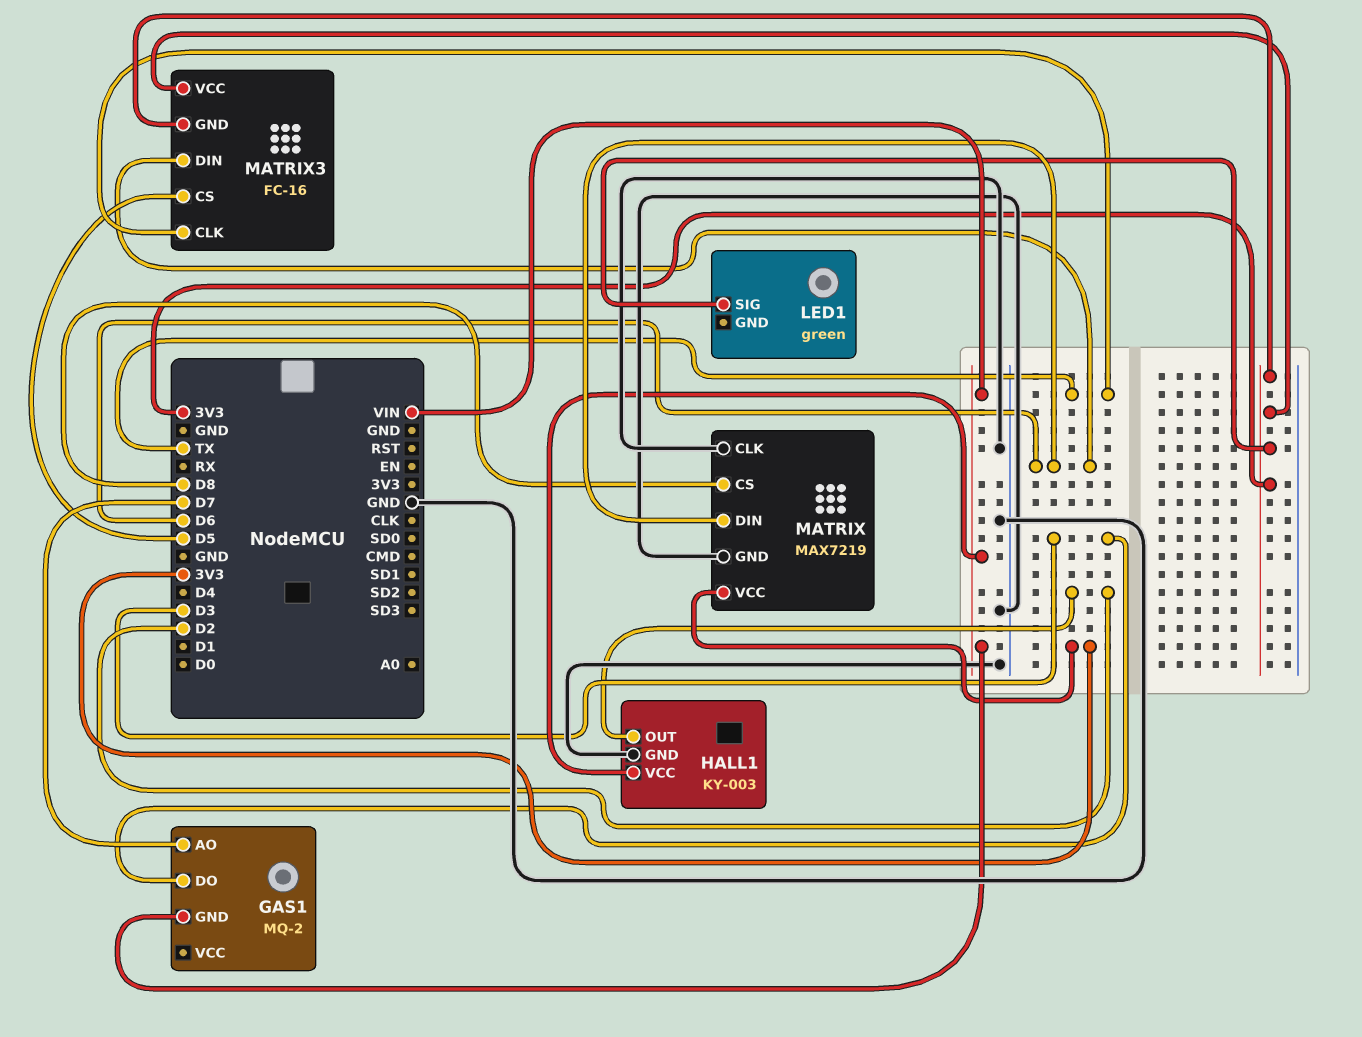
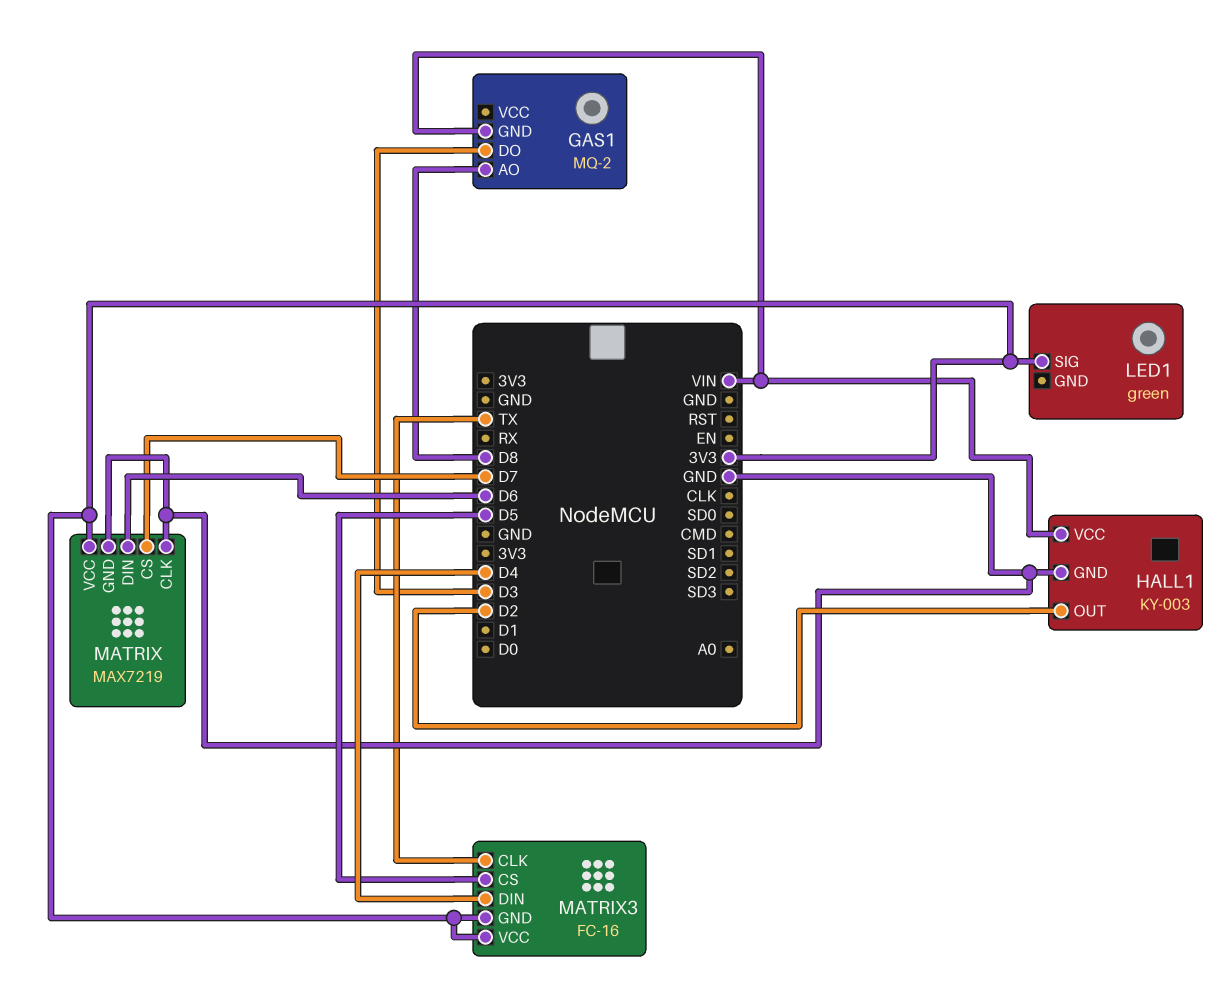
GAS1 pin AO: D7 -> D8
MATRIX pin CS: D8 -> D7
MATRIX3 pin DIN: D6 -> D4

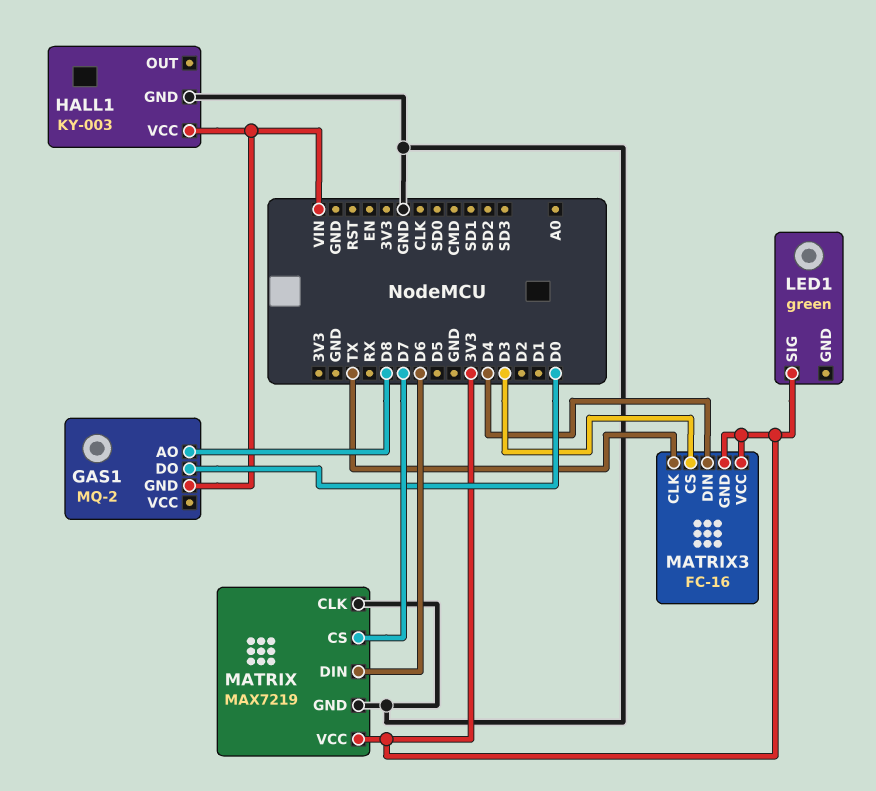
GAS1 pin DO: D3 -> D0
HALL1 pin OUT: D2 -> none
MATRIX3 pin CS: D5 -> D3

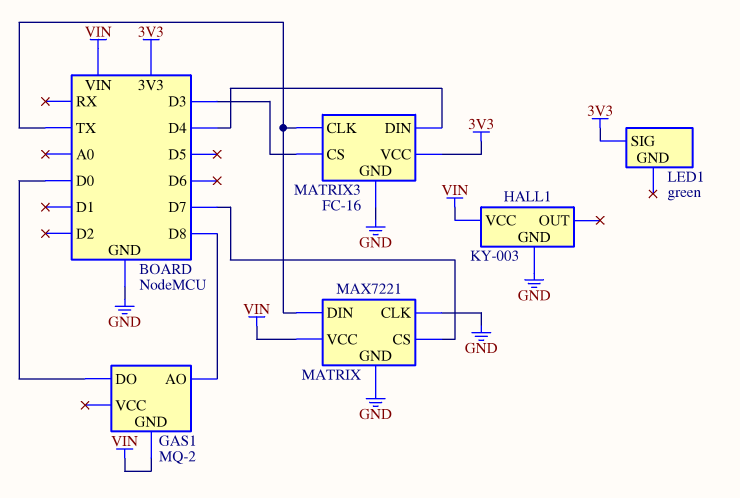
MATRIX: MAX7219 -> MAX7221
MATRIX pin DIN: D6 -> TX
MATRIX pin VCC: 3V3 -> VIN
MATRIX3 pin GND: 3V3 -> GND

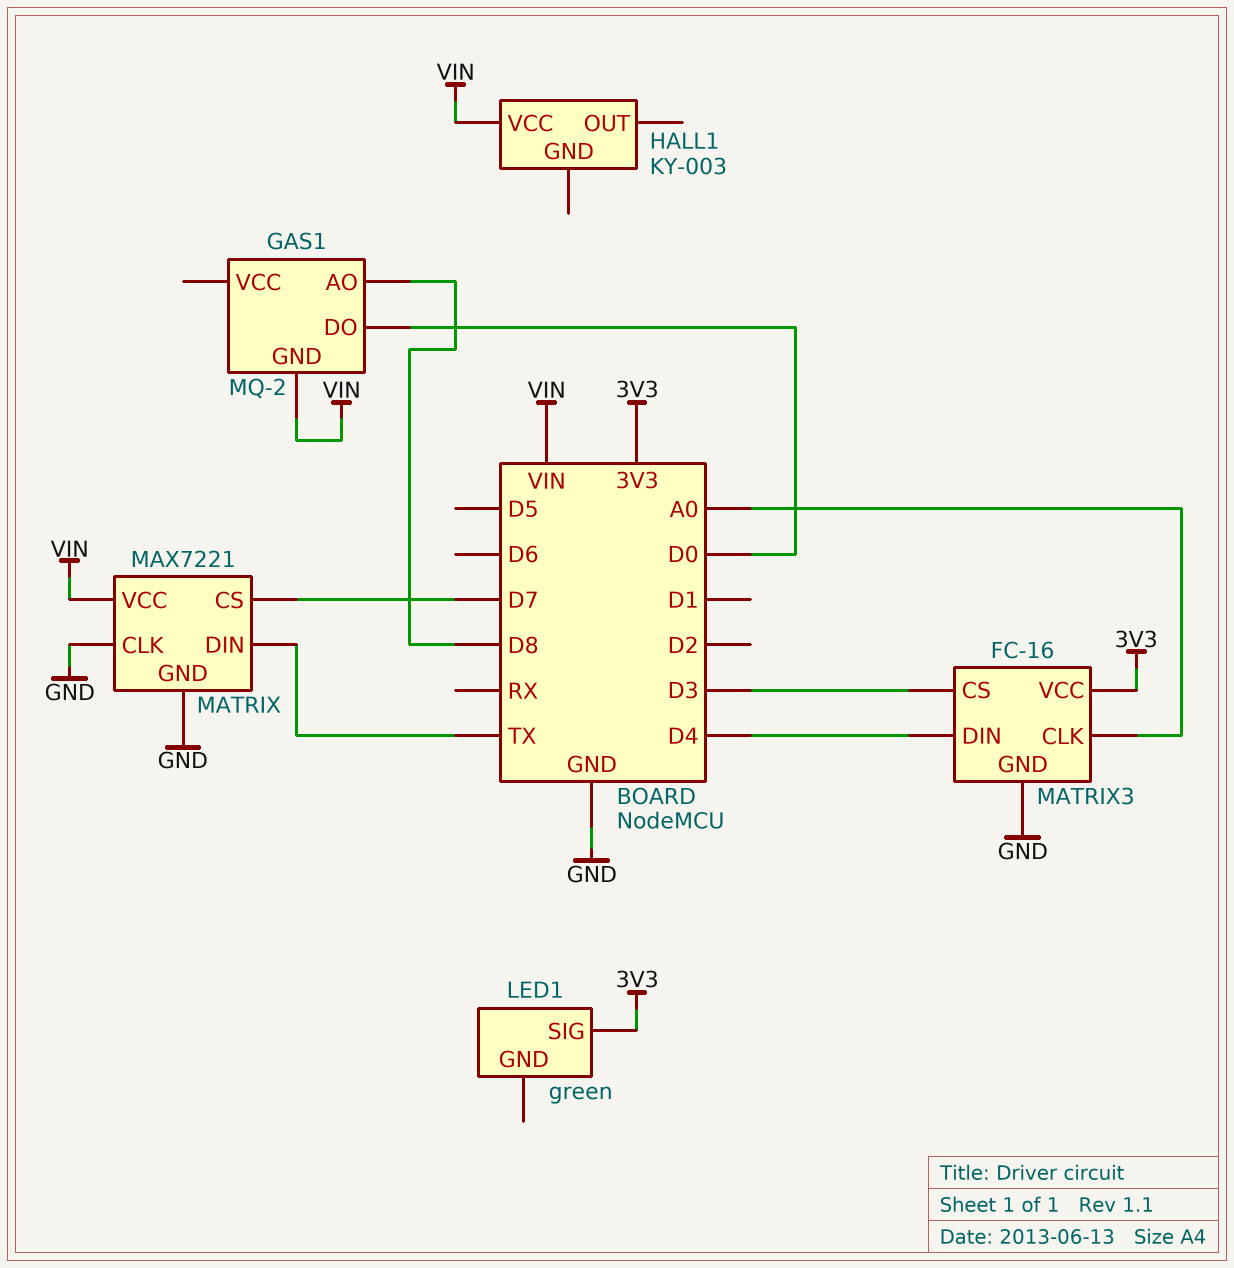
HALL1 pin GND: GND -> none
MATRIX3 pin CLK: TX -> A0

